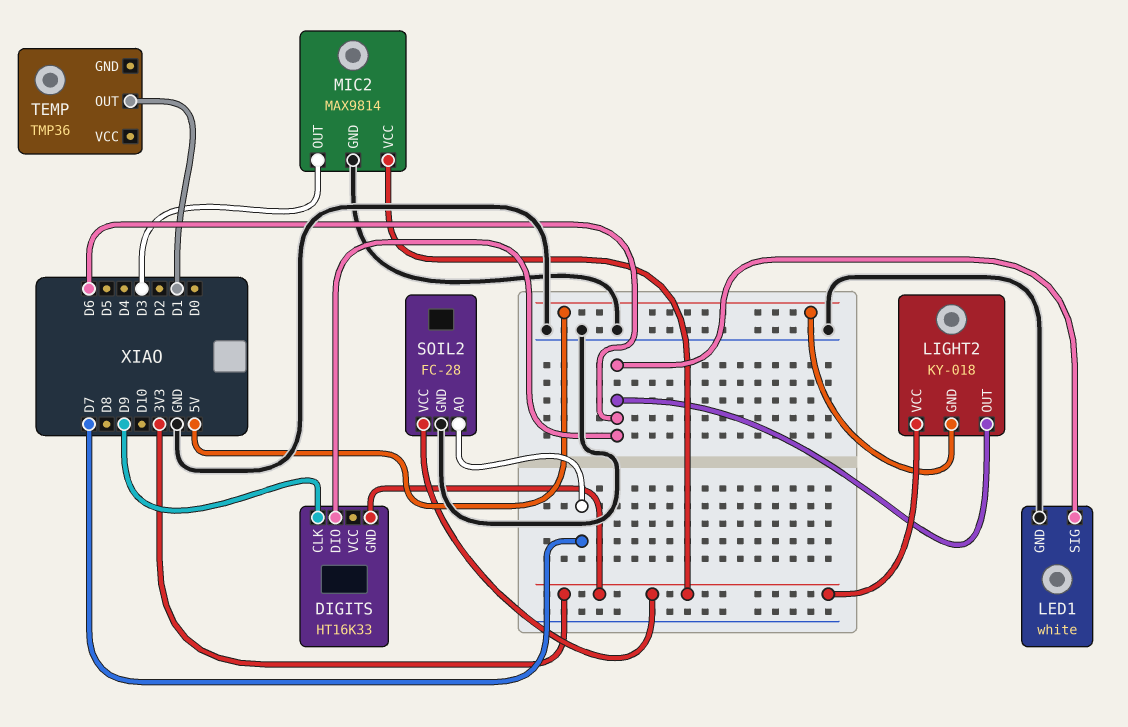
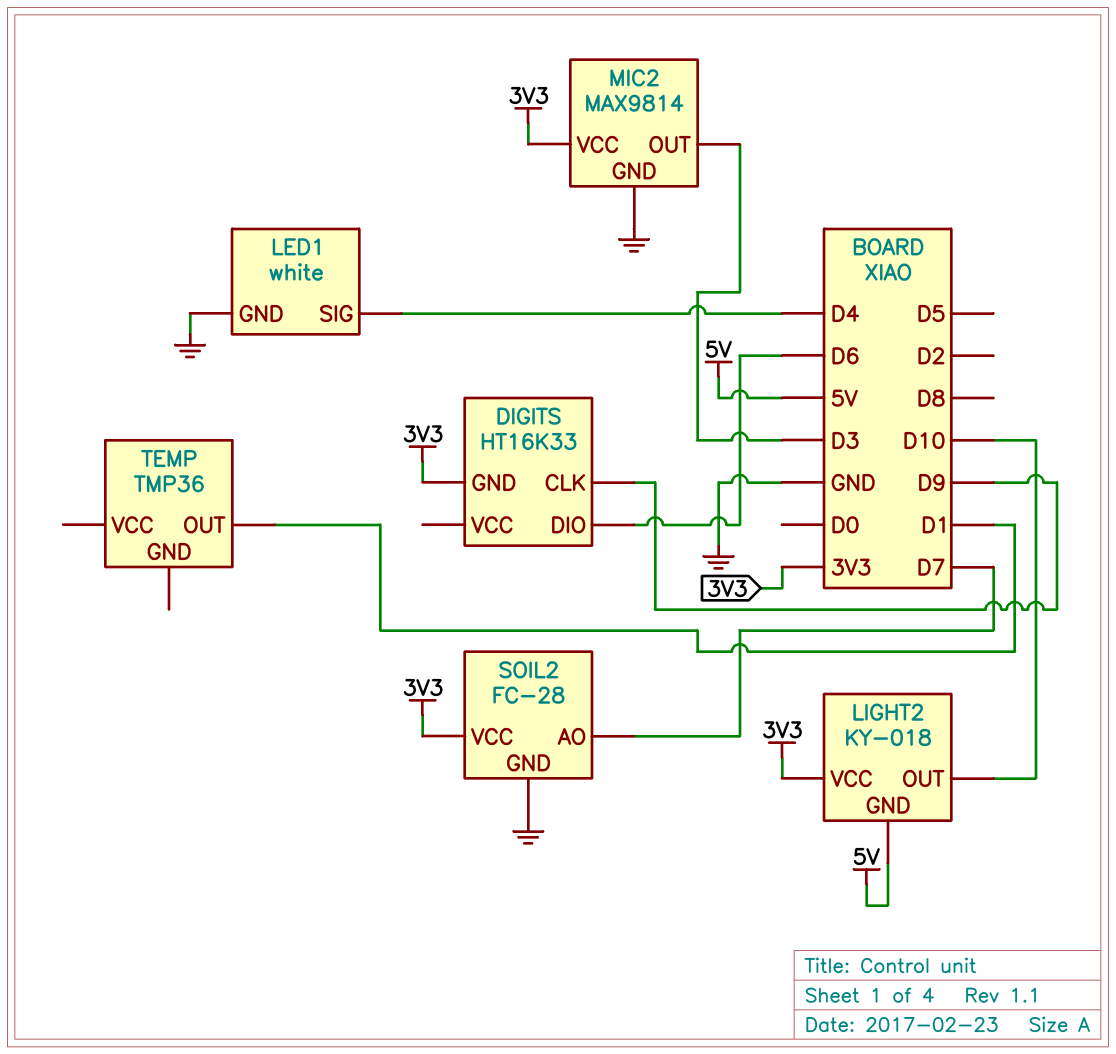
LED1 pin SIG: D6 -> D4
LIGHT2 pin OUT: D6 -> D10

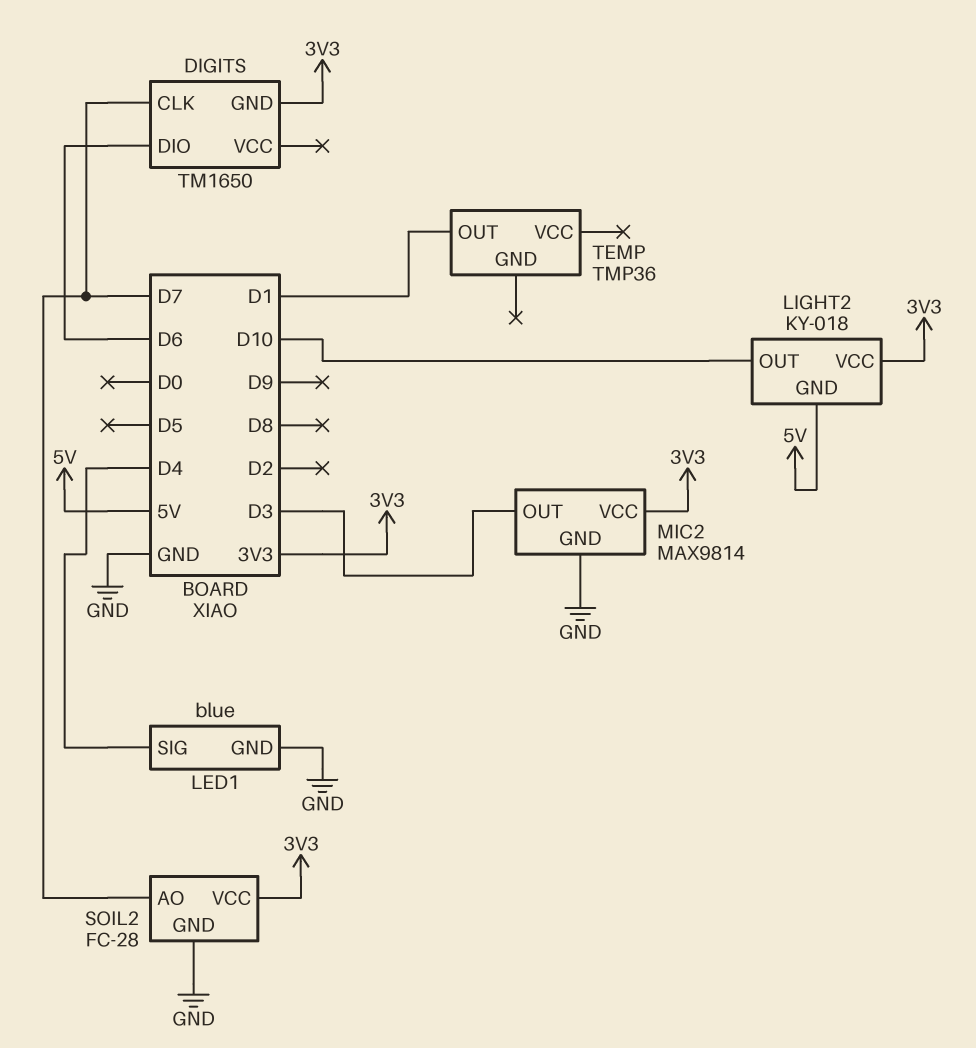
DIGITS: HT16K33 -> TM1650
DIGITS pin CLK: D9 -> D7
LED1: white -> blue

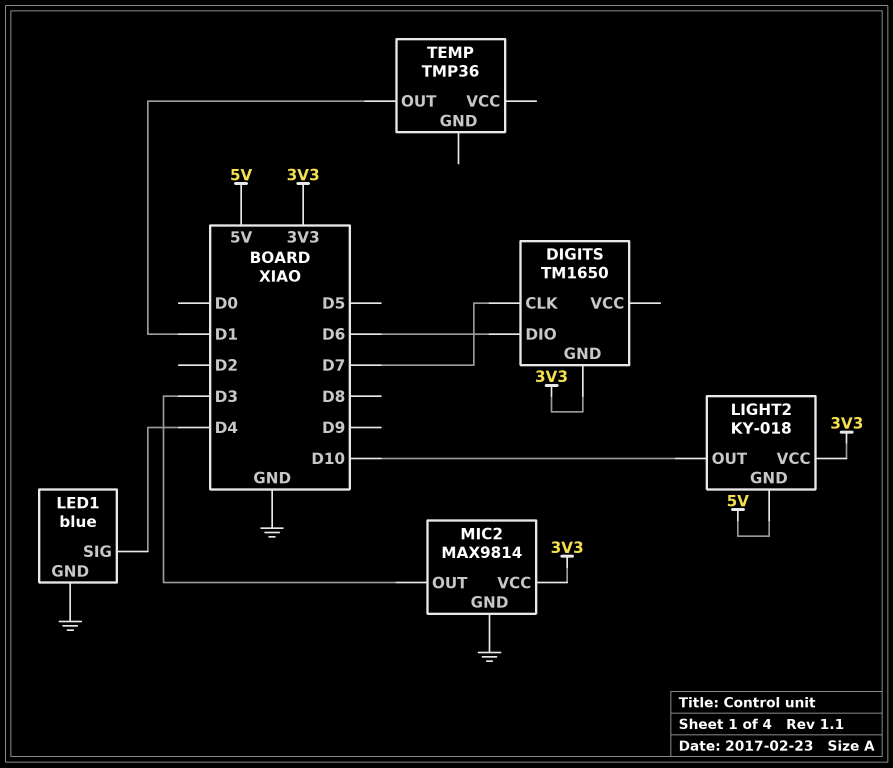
SOIL2: FC-28 -> none
SOIL2 pin AO: D7 -> none
SOIL2 pin GND: GND -> none
SOIL2 pin VCC: 3V3 -> none

